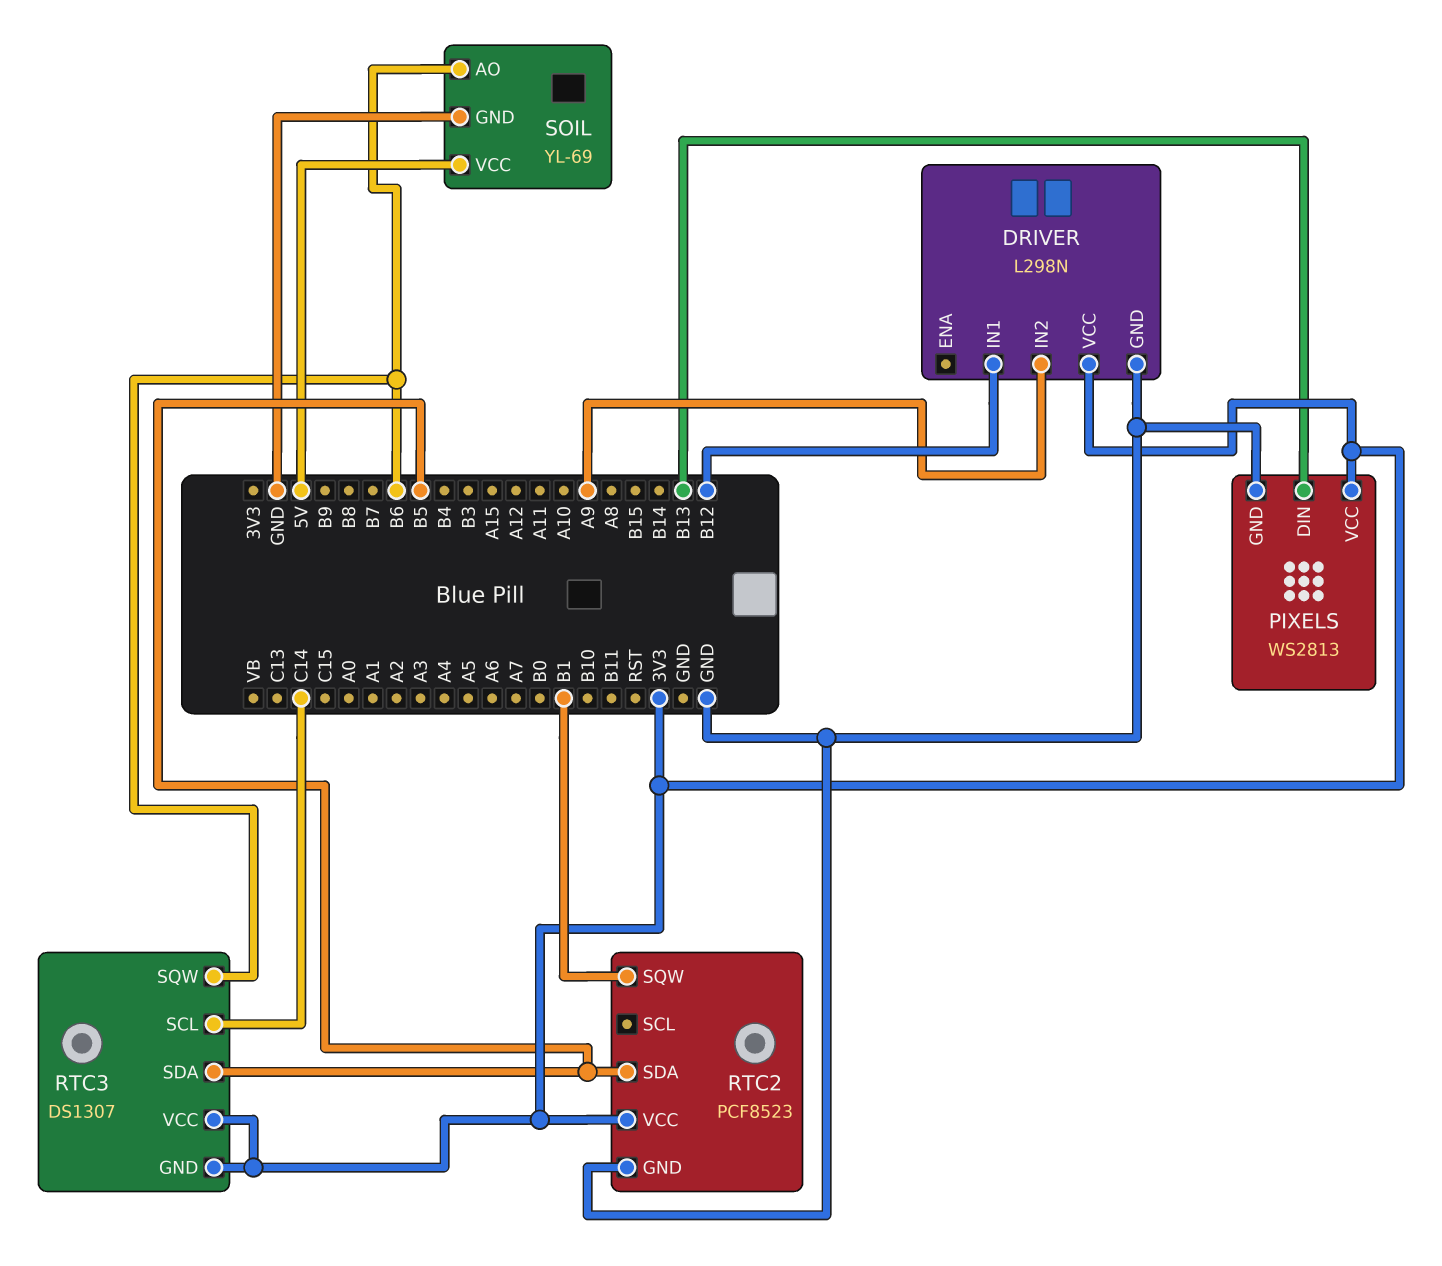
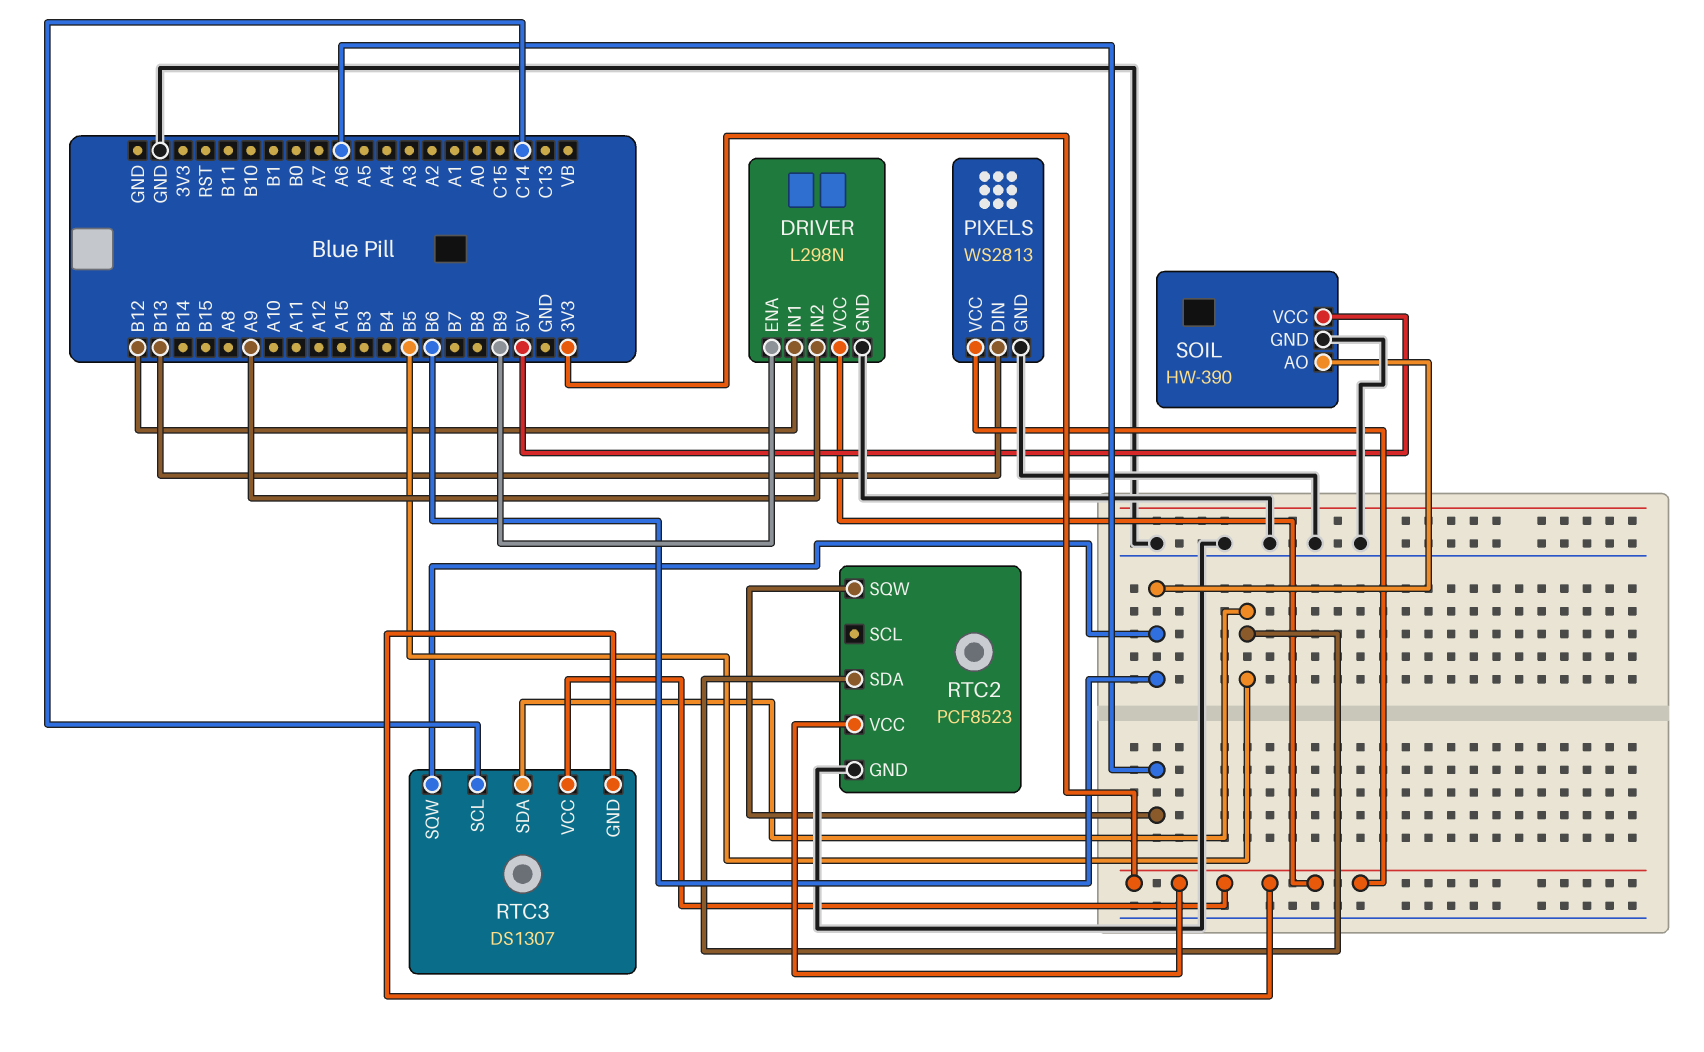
DRIVER pin ENA: none -> B9
RTC2 pin SQW: B1 -> A6
SOIL: YL-69 -> HW-390

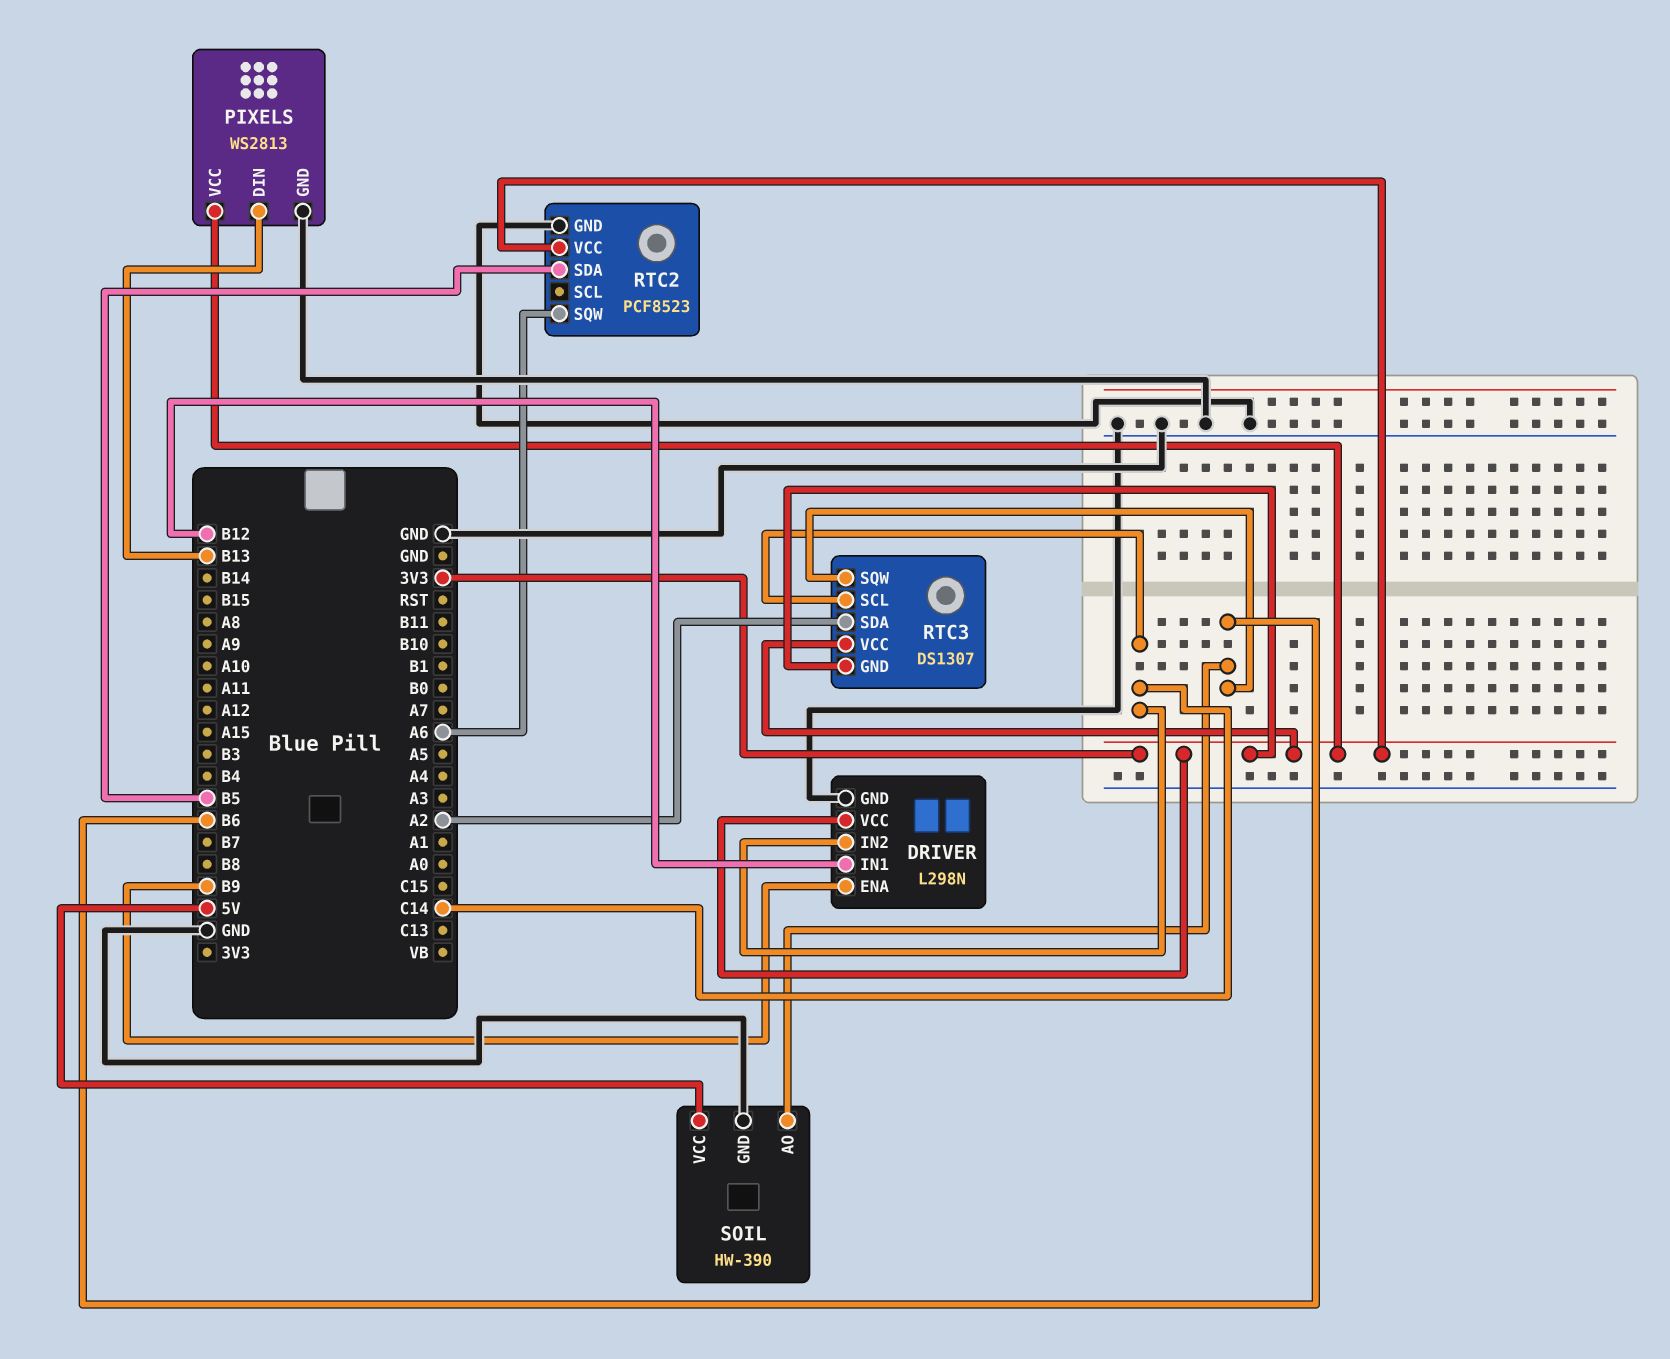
DRIVER pin IN2: A9 -> C14
RTC3 pin SDA: B5 -> A2

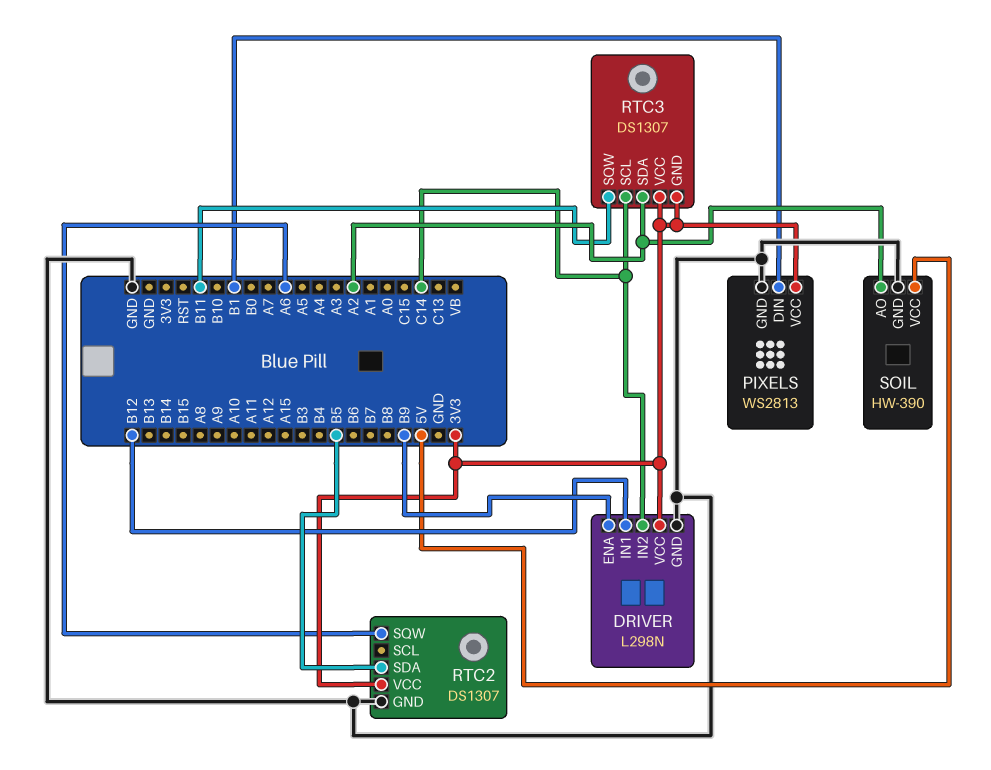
PIXELS pin DIN: B13 -> B1
RTC2: PCF8523 -> DS1307
RTC3 pin SQW: B6 -> B11
SOIL pin AO: B6 -> A2

